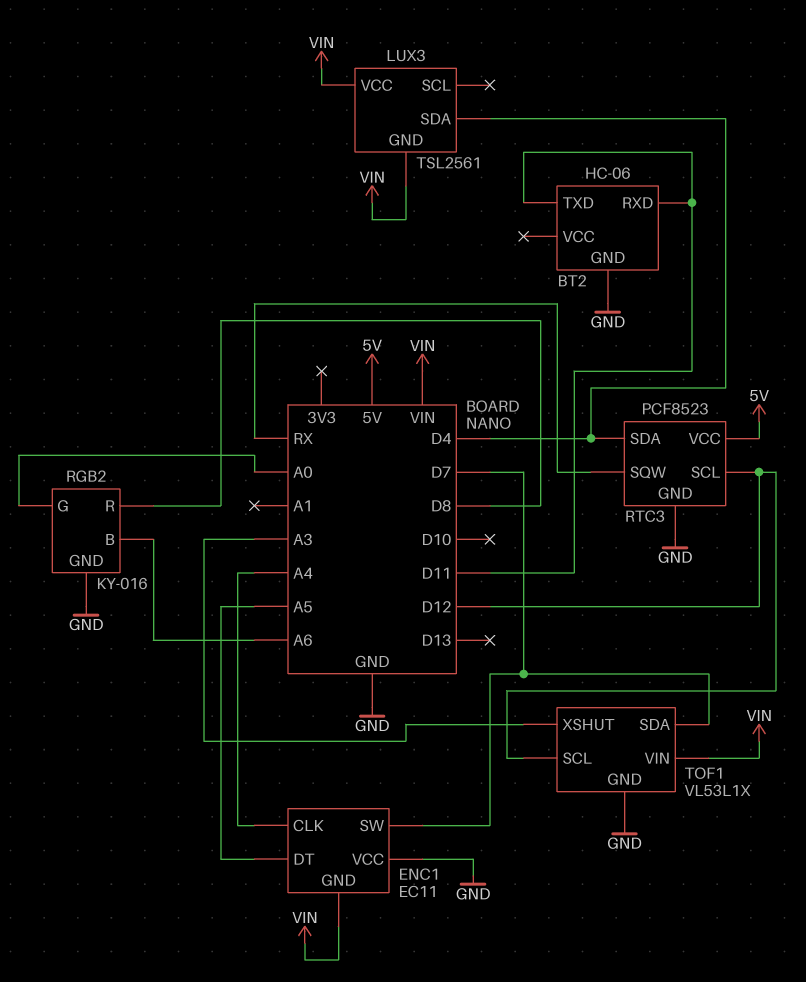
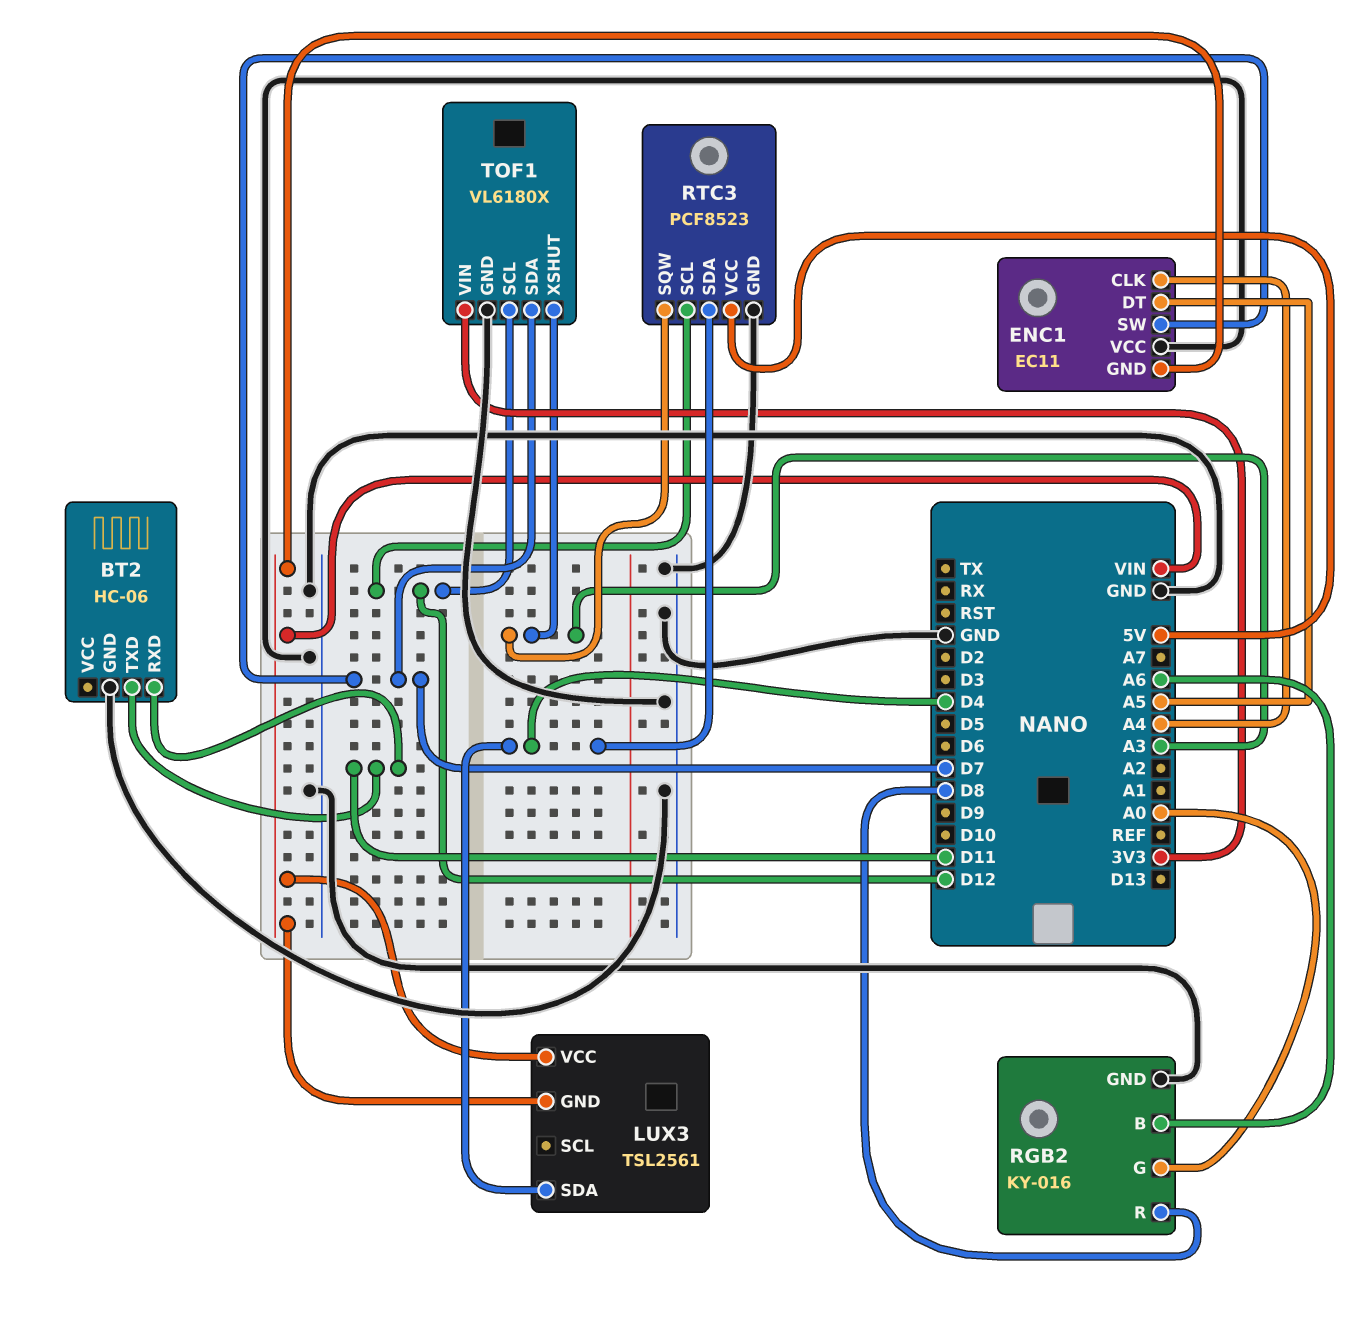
RTC3 pin SQW: RX -> A3
TOF1: VL53L1X -> VL6180X
TOF1 pin VIN: VIN -> 3V3

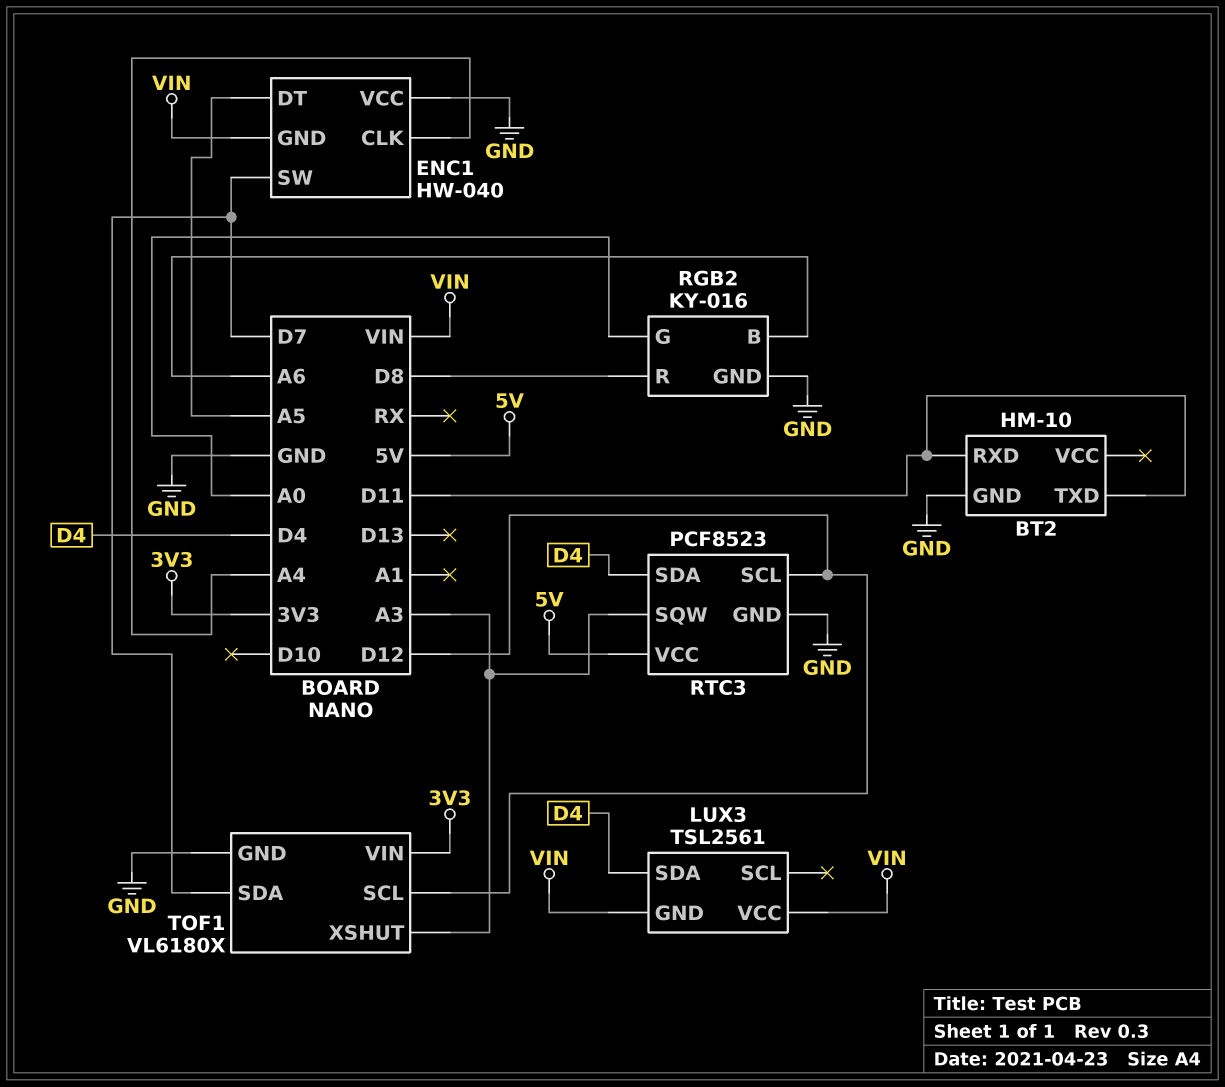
BT2: HC-06 -> HM-10
ENC1: EC11 -> HW-040

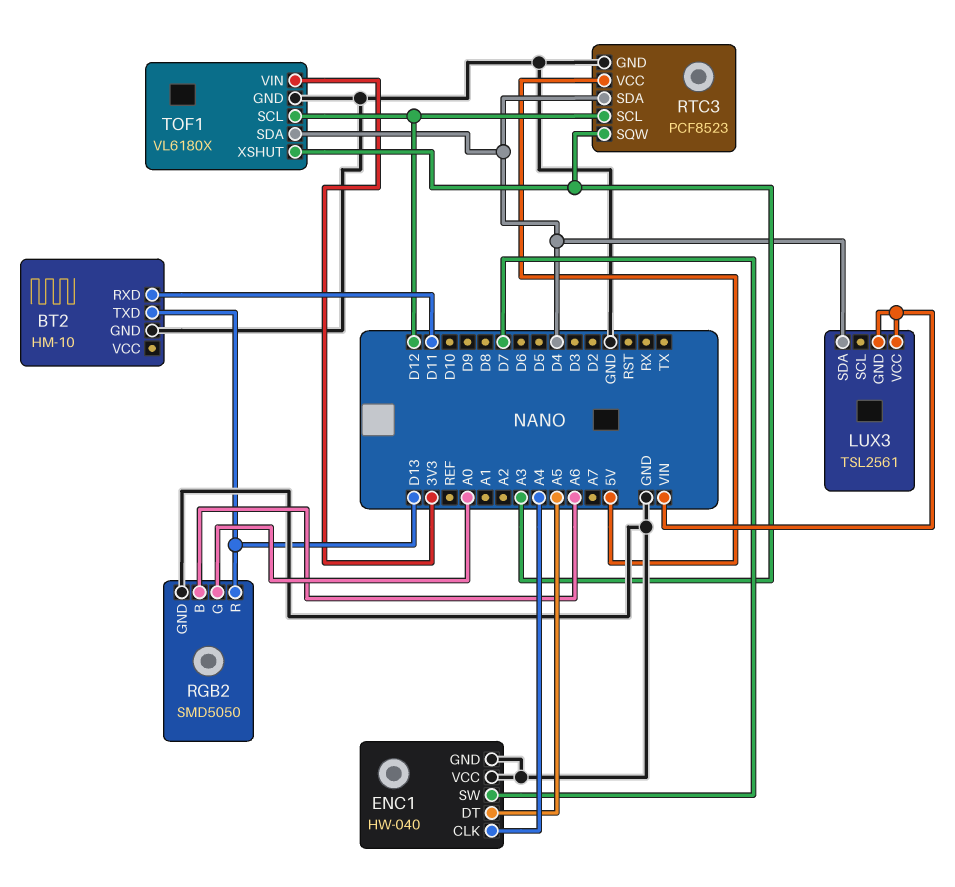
BT2 pin TXD: D11 -> D13
ENC1 pin GND: VIN -> GND
RGB2: KY-016 -> SMD5050
RGB2 pin R: D8 -> D13
TOF1 pin SDA: D7 -> D4

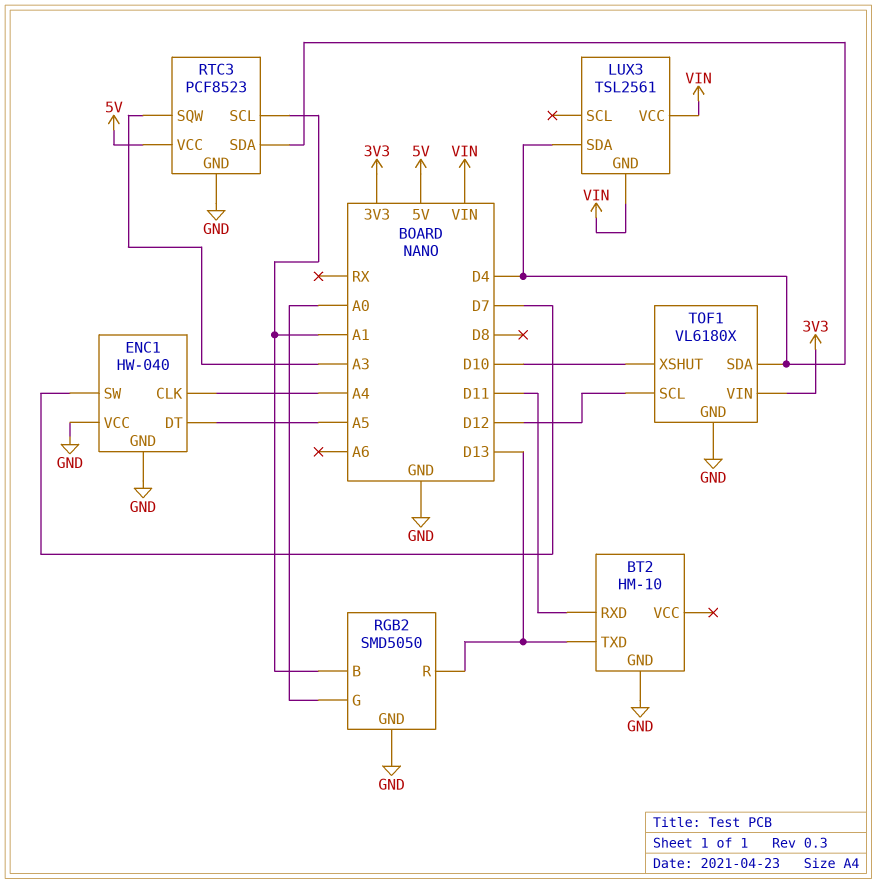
RGB2 pin B: A6 -> A1
RTC3 pin SCL: D12 -> A1
TOF1 pin XSHUT: A3 -> D10

